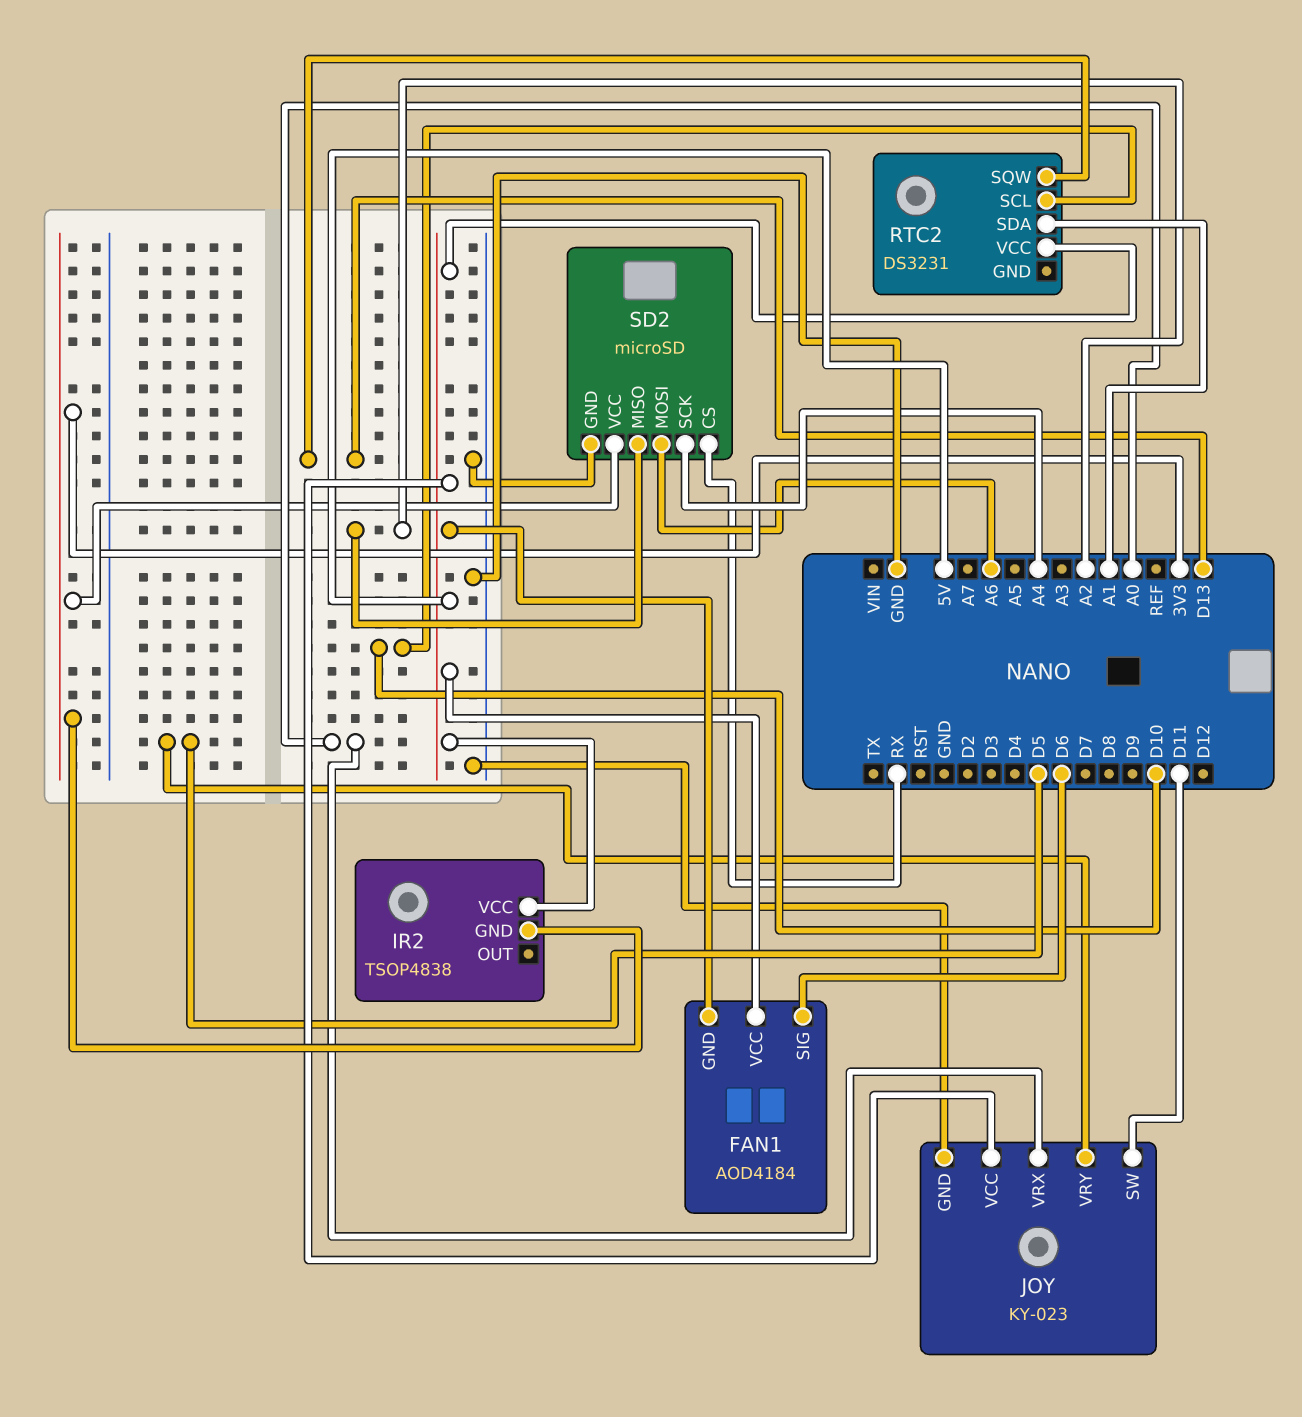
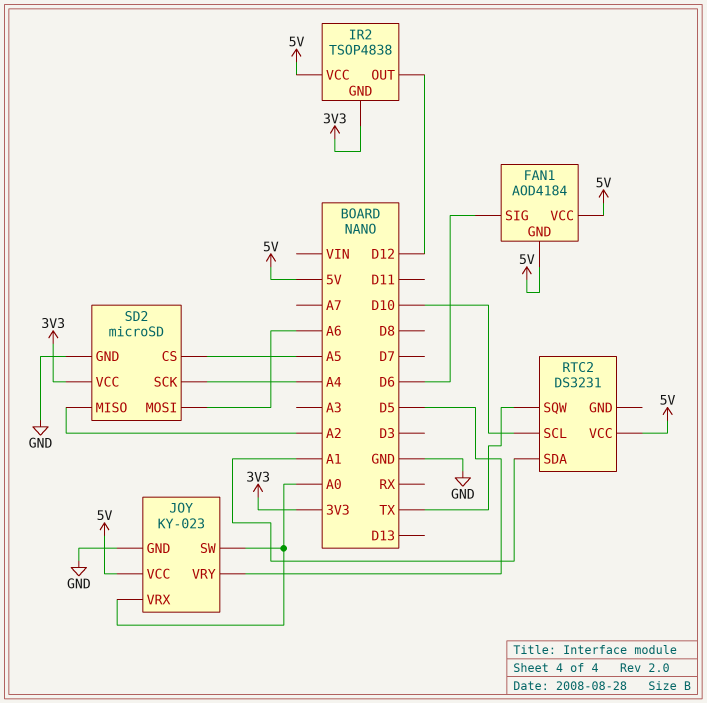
IR2 pin OUT: none -> D12
JOY pin SW: D11 -> A0
RTC2 pin SQW: D13 -> TX
SD2 pin CS: RX -> A5

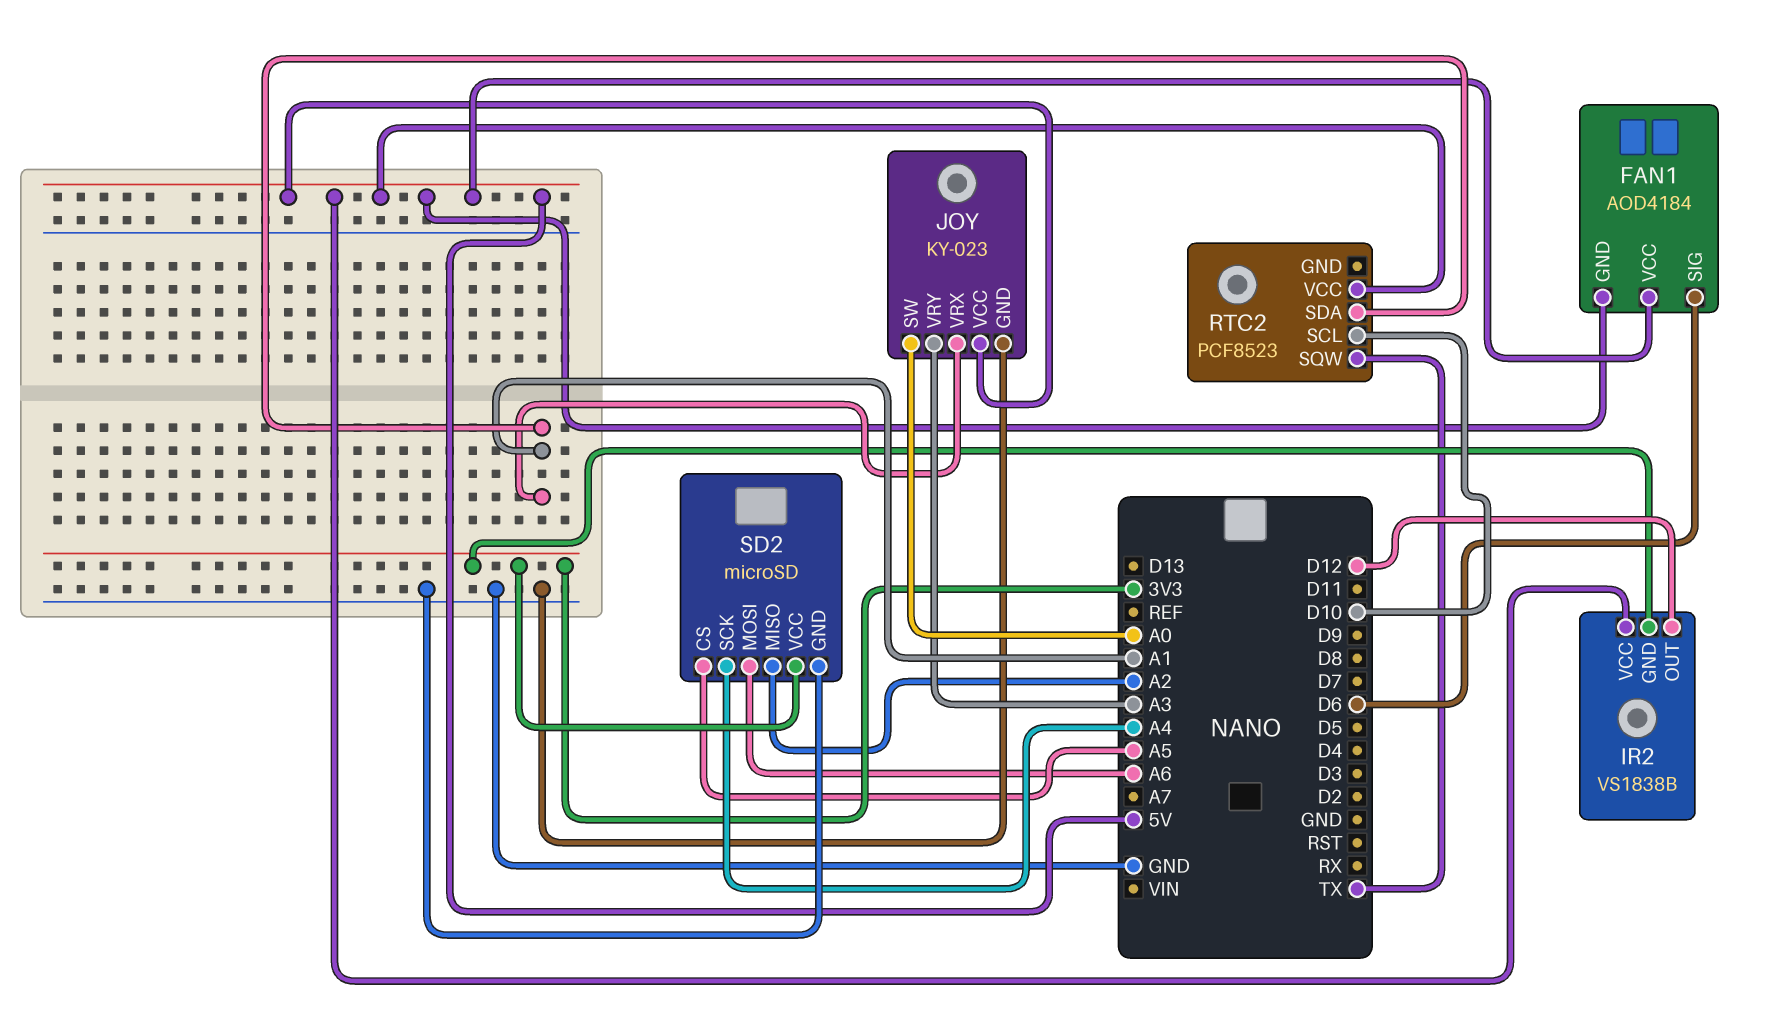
IR2: TSOP4838 -> VS1838B
JOY pin VRX: A0 -> A1
JOY pin VRY: D5 -> A3
RTC2: DS3231 -> PCF8523

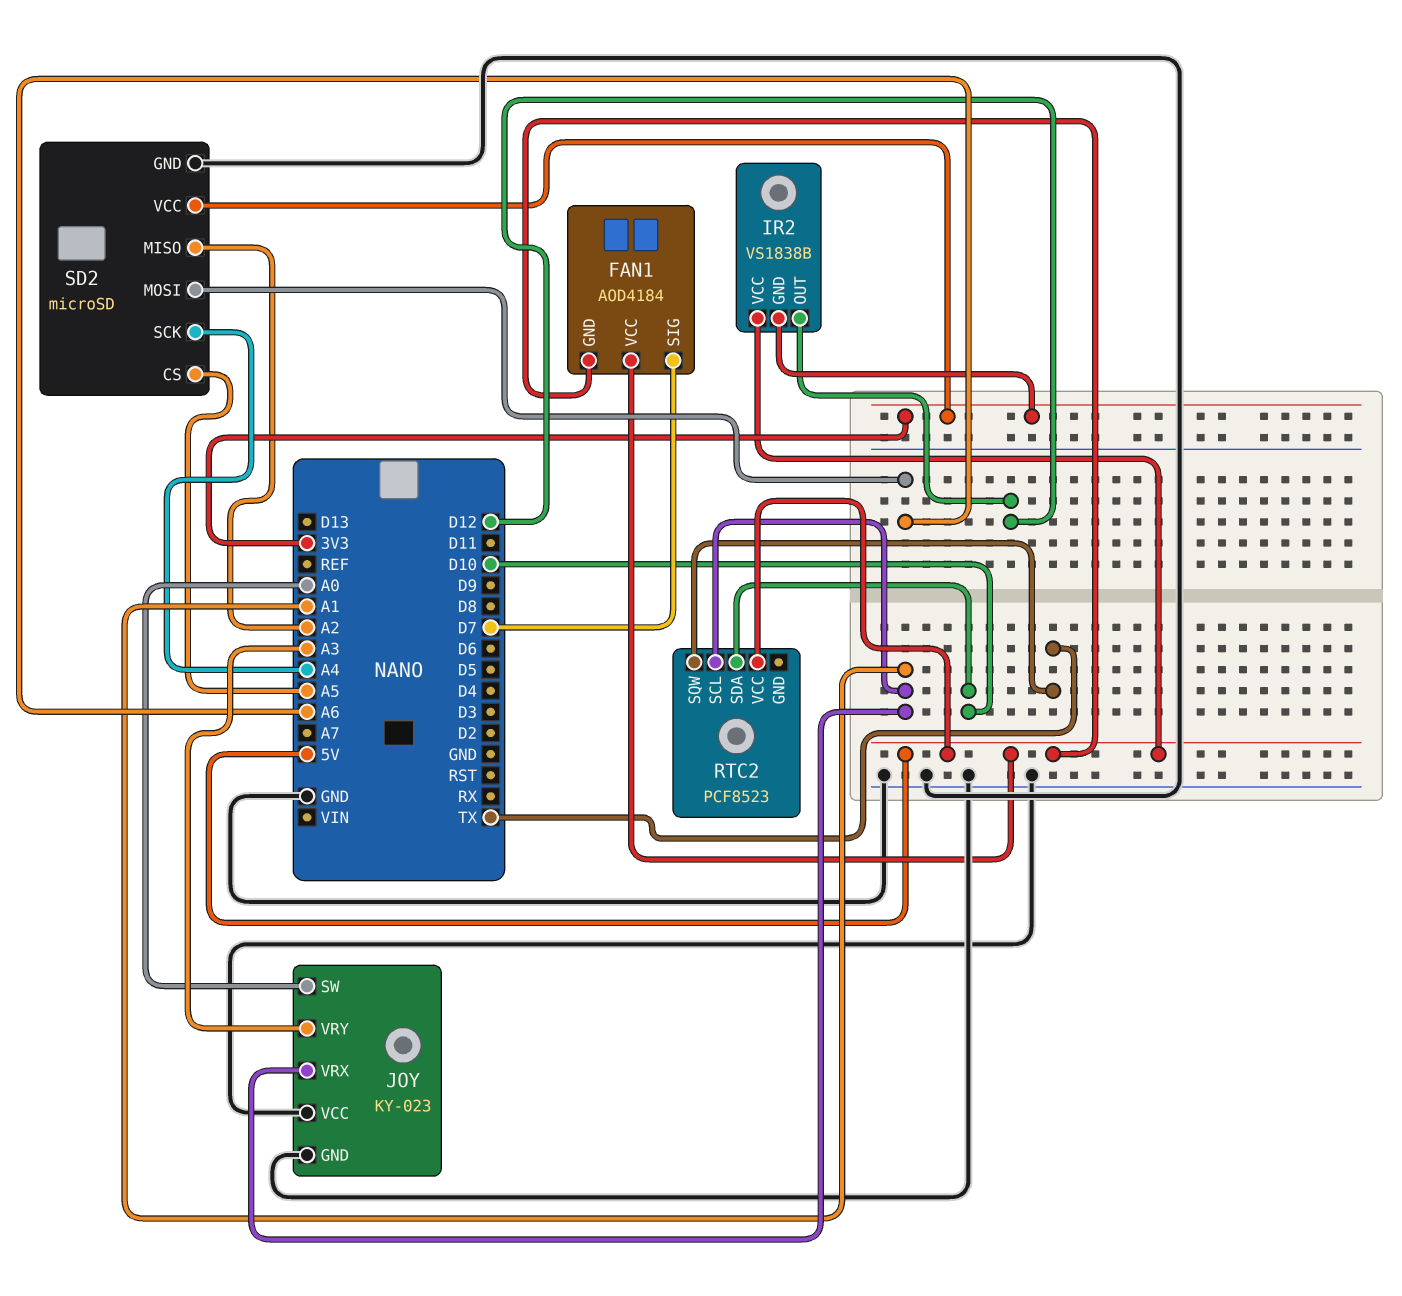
FAN1 pin SIG: D6 -> D7
JOY pin VCC: 5V -> GND
RTC2 pin SCL: D10 -> A1
RTC2 pin SDA: A1 -> D10

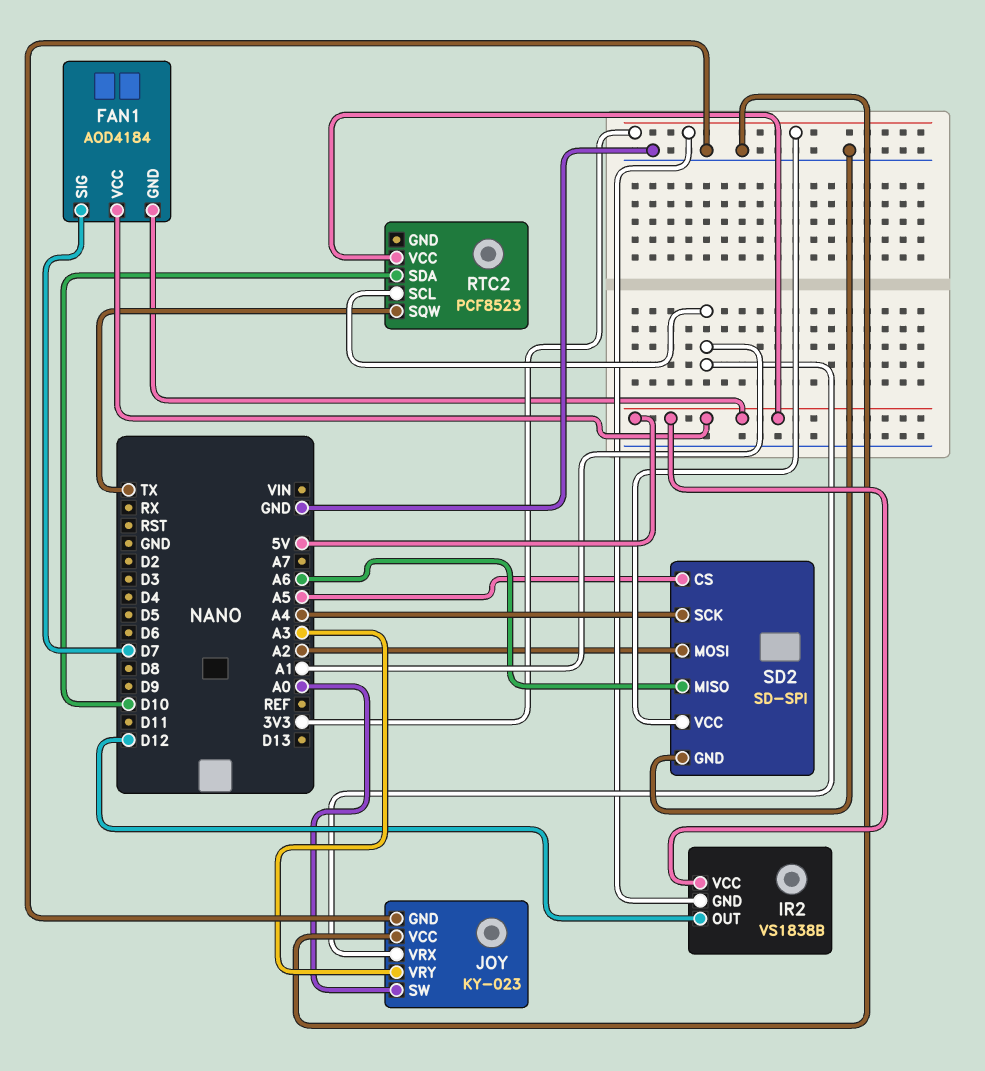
SD2: microSD -> SD-SPI
SD2 pin MISO: A2 -> A6
SD2 pin MOSI: A6 -> A2

